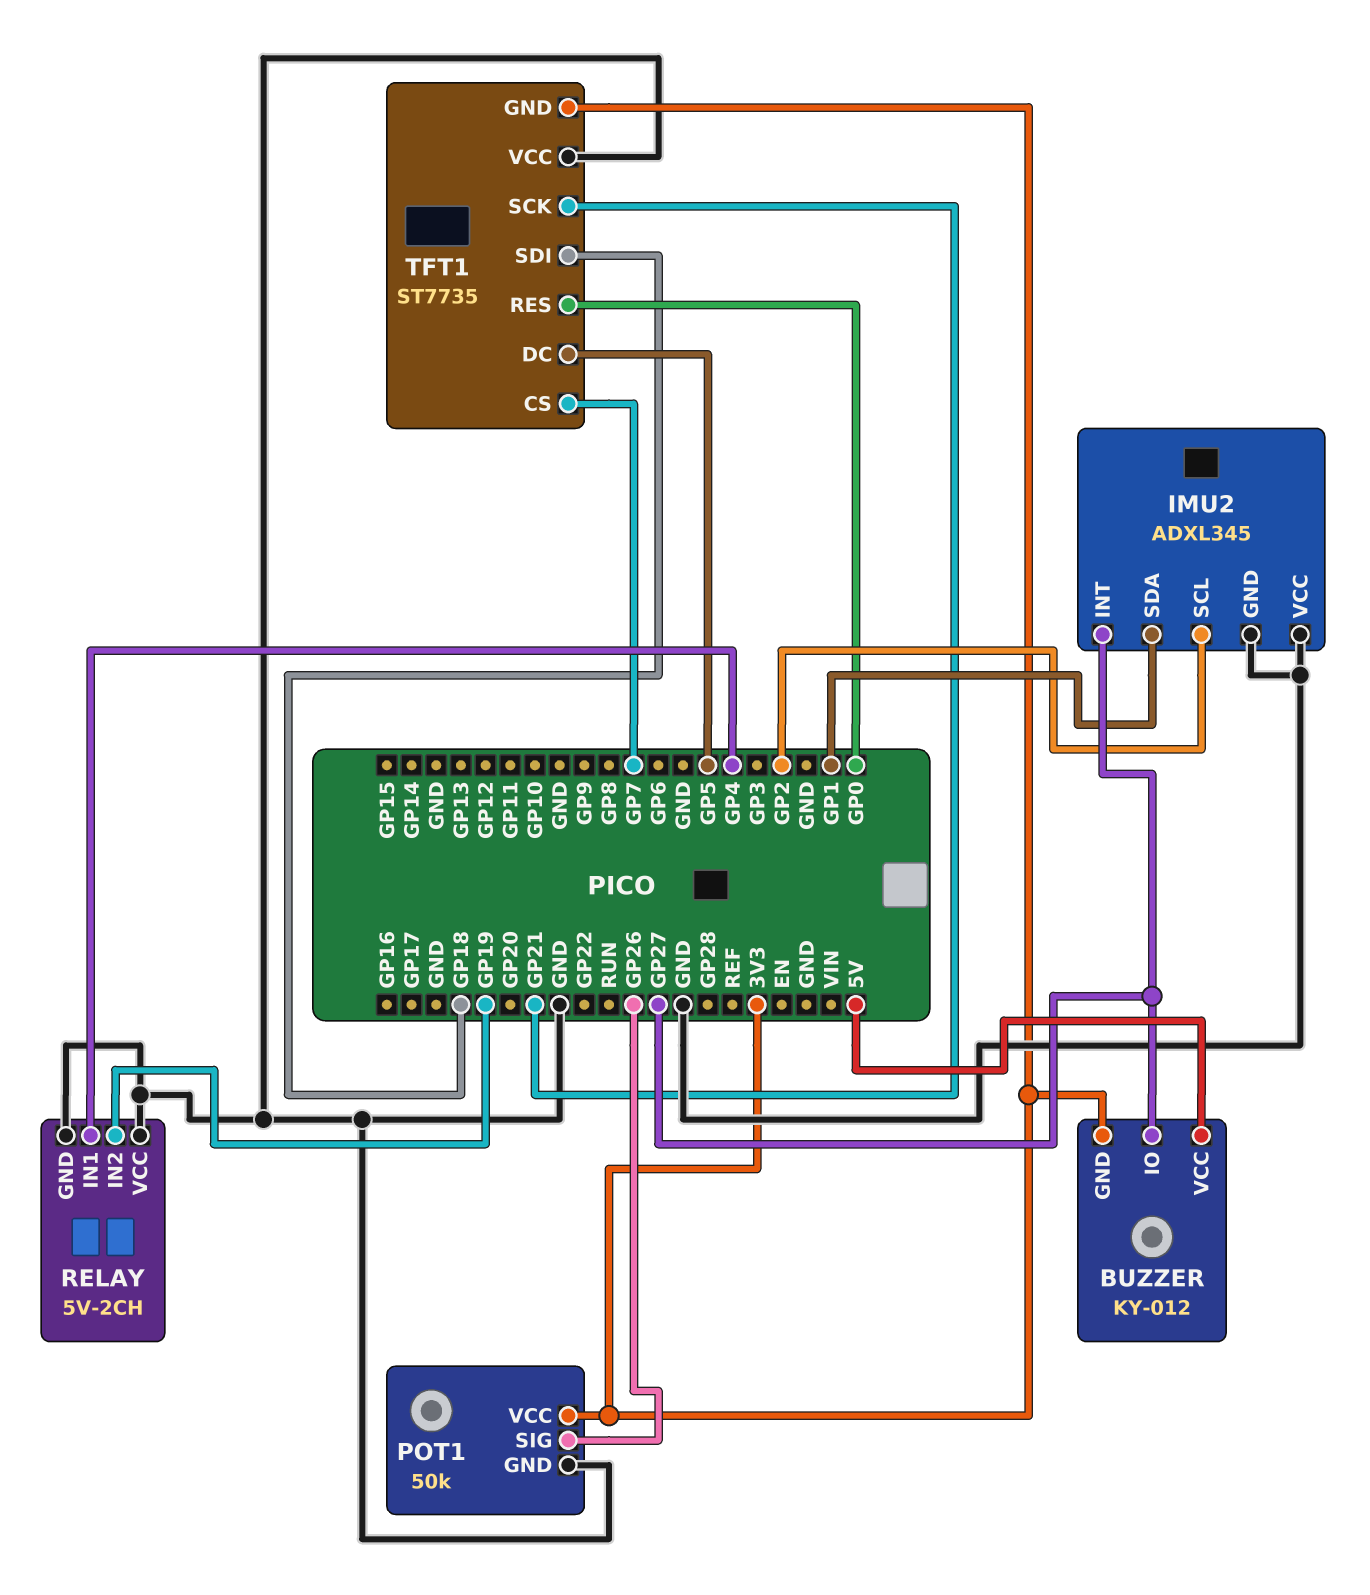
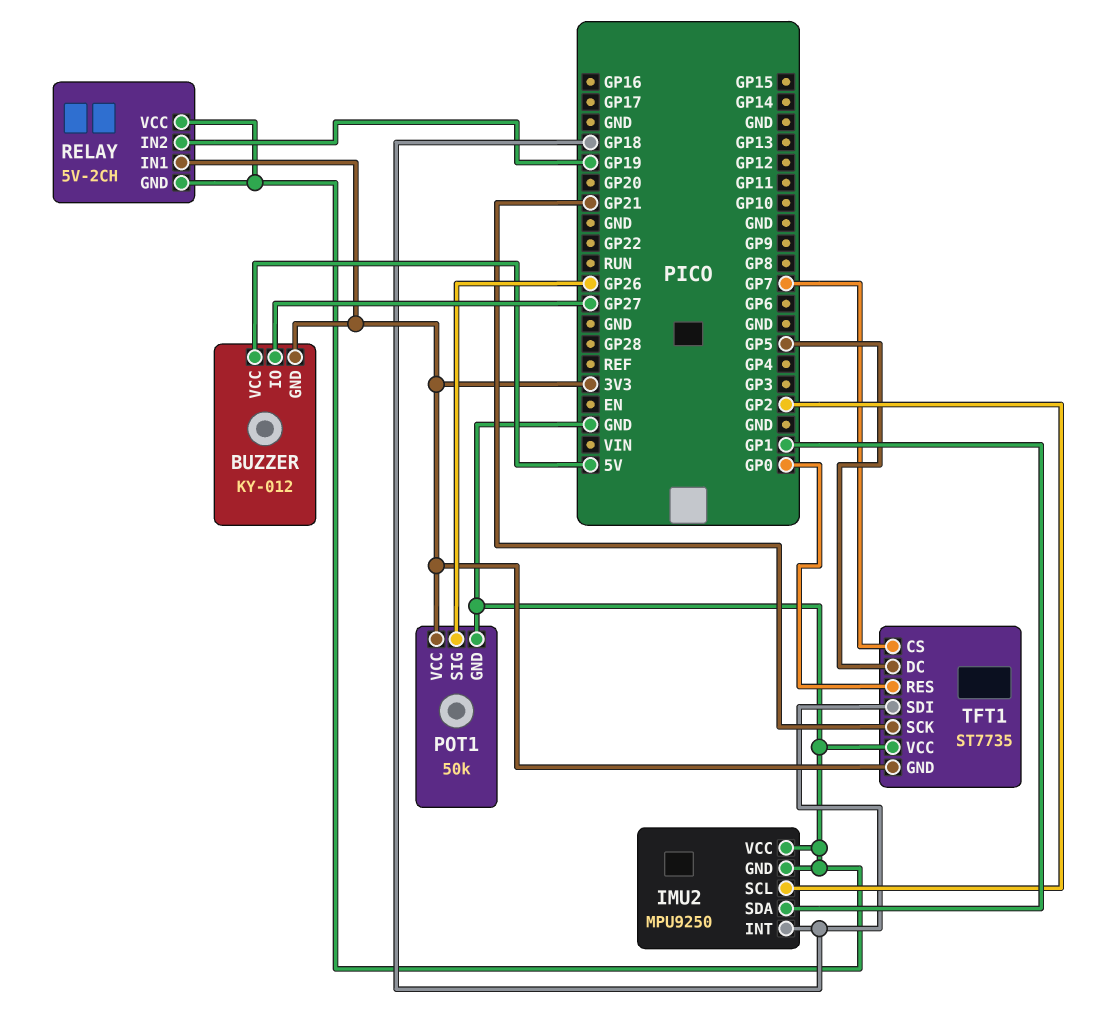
IMU2: ADXL345 -> MPU9250
IMU2 pin INT: GP27 -> GP18
RELAY pin IN1: GP4 -> 3V3

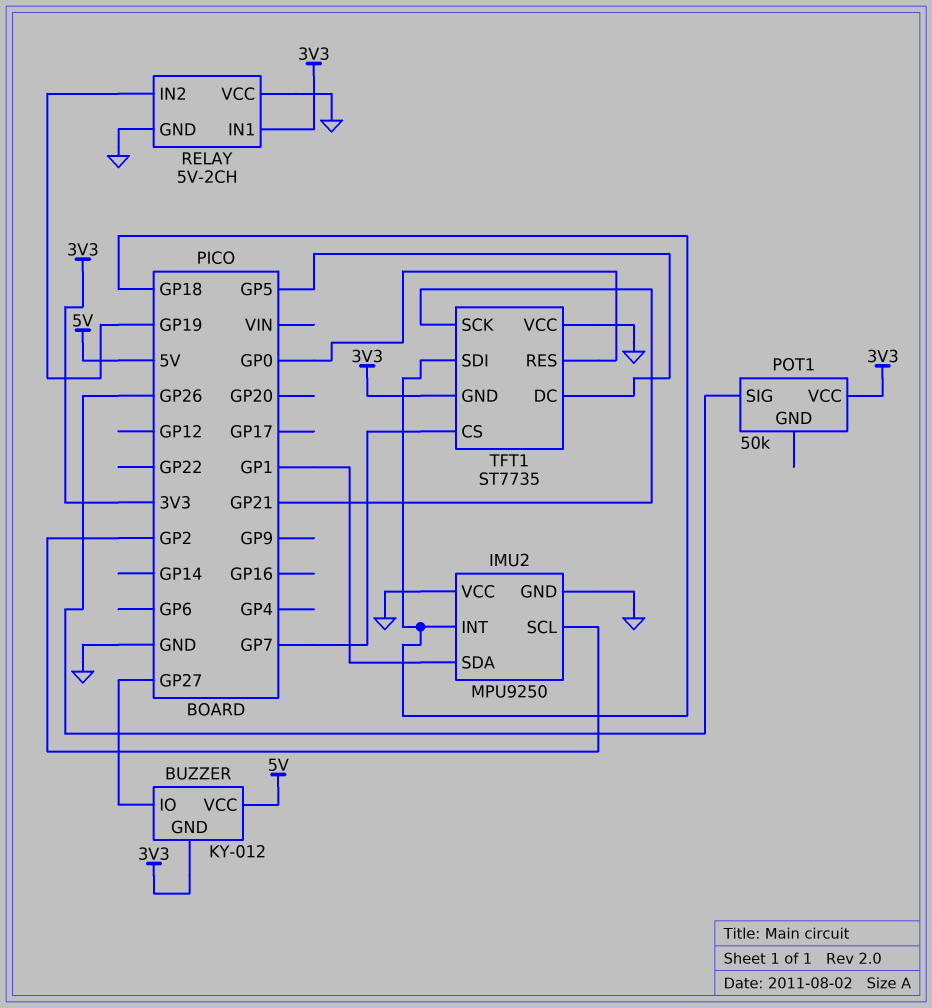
POT1 pin GND: GND -> none

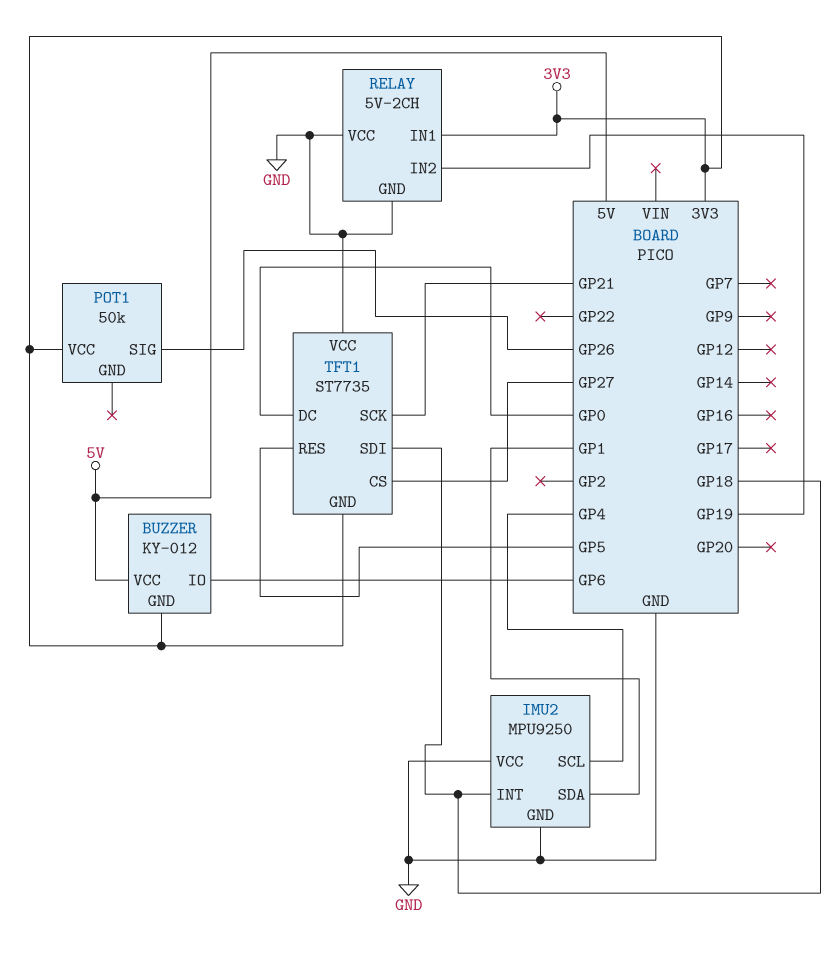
BUZZER pin IO: GP27 -> GP6
IMU2 pin SCL: GP2 -> GP4
TFT1 pin CS: GP7 -> GP27
TFT1 pin DC: GP5 -> GP0
TFT1 pin RES: GP0 -> GP5

